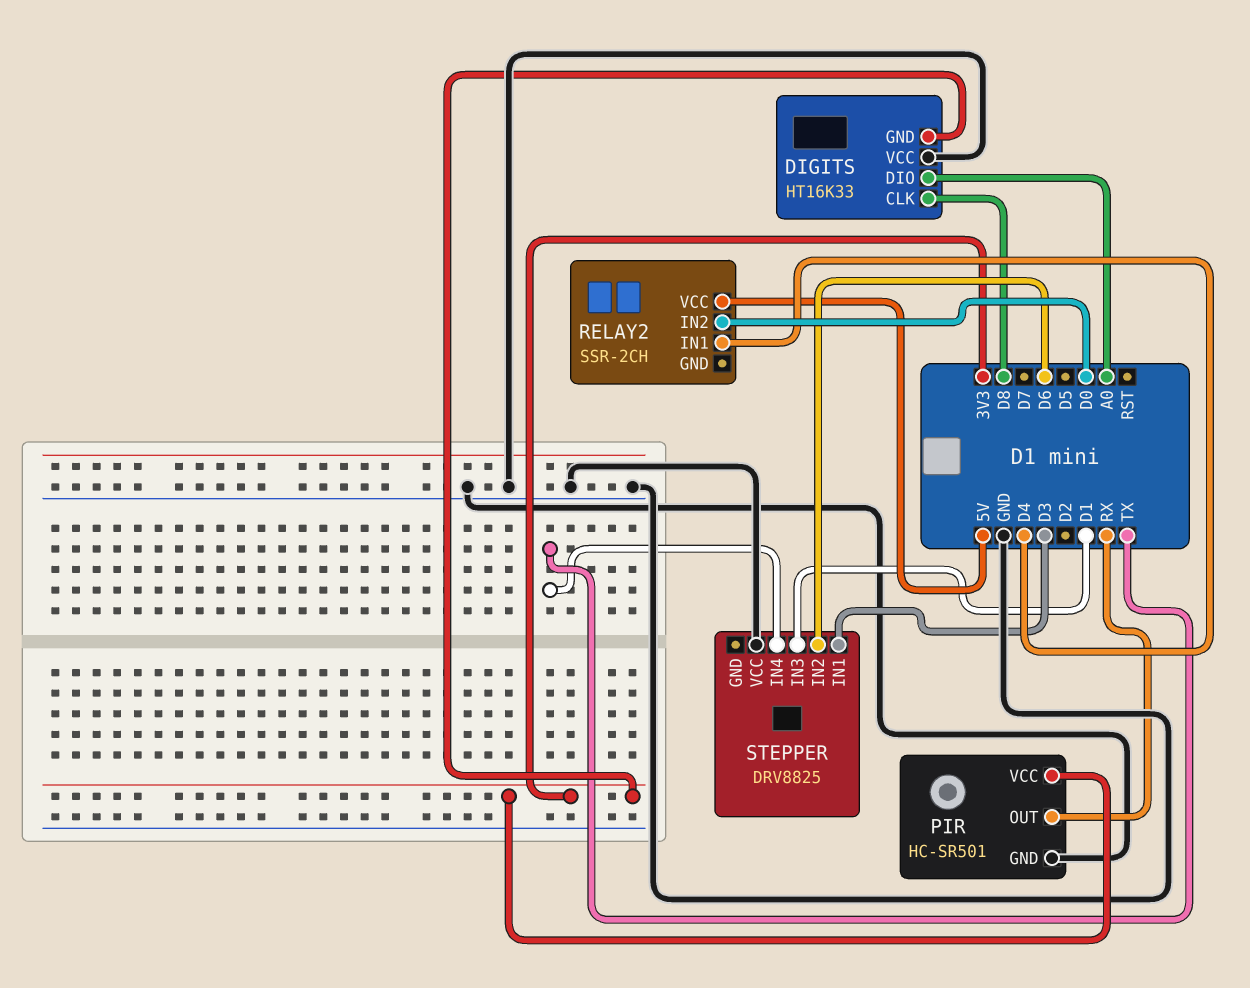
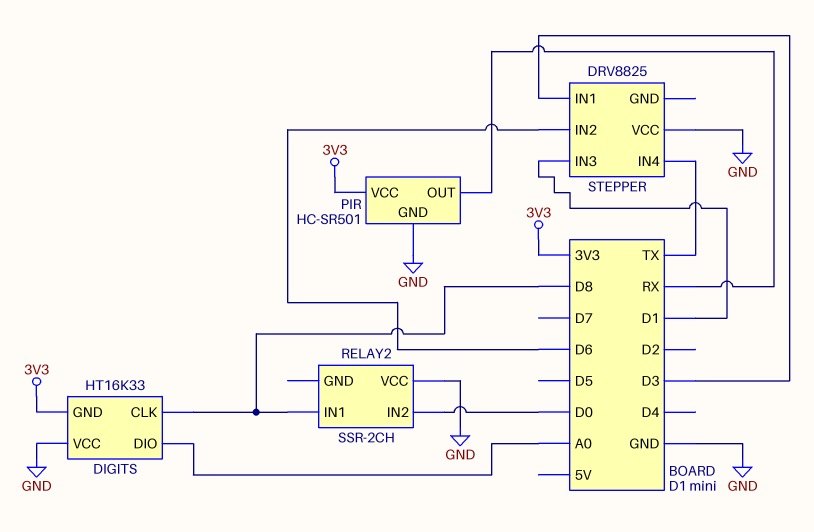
RELAY2 pin IN1: D4 -> D8
RELAY2 pin VCC: 5V -> GND

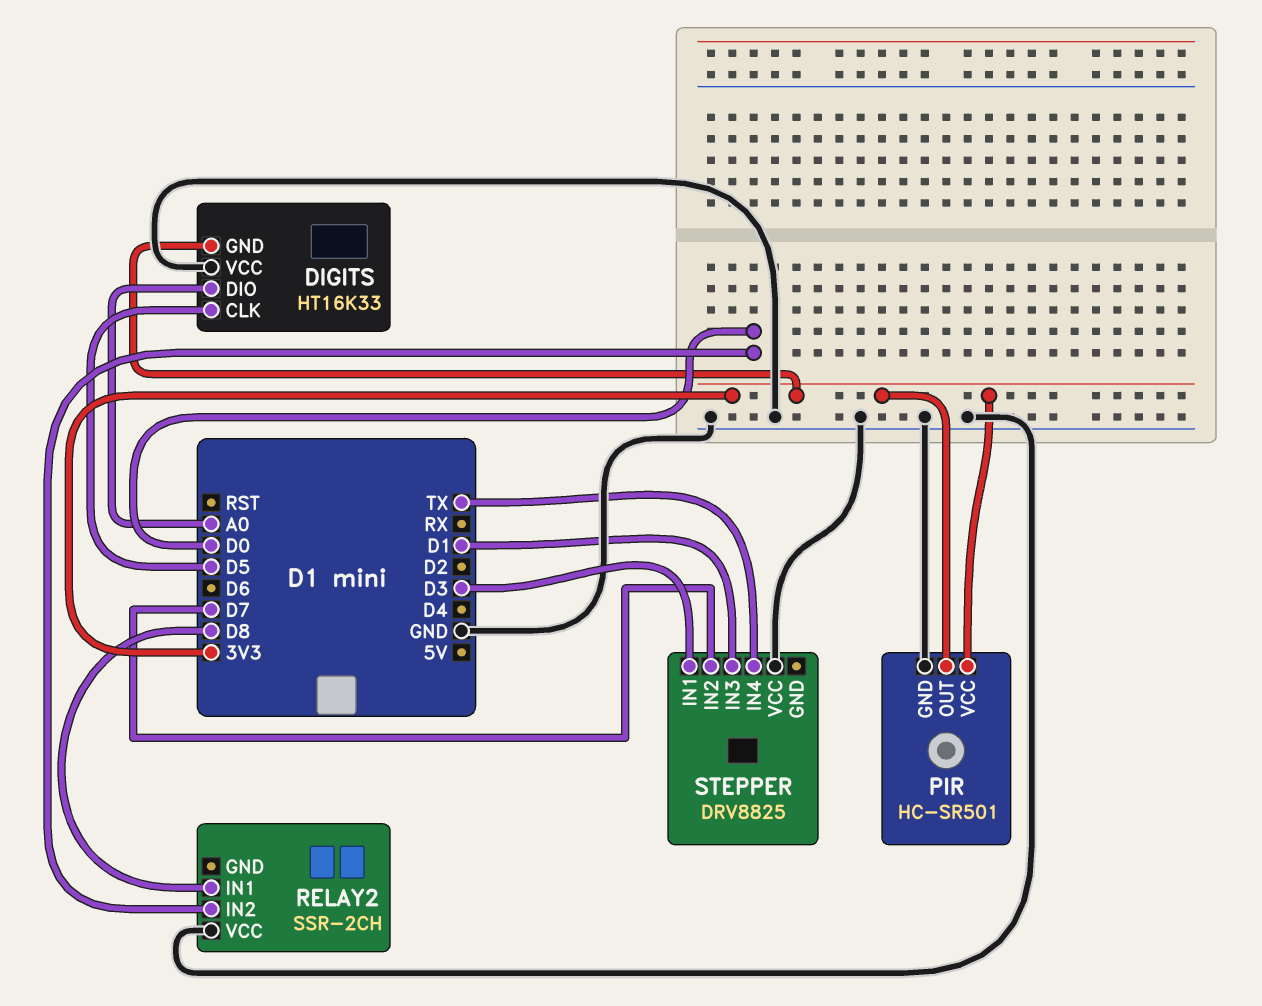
DIGITS pin CLK: D8 -> D5
PIR pin OUT: RX -> 3V3
STEPPER pin IN2: D6 -> D7

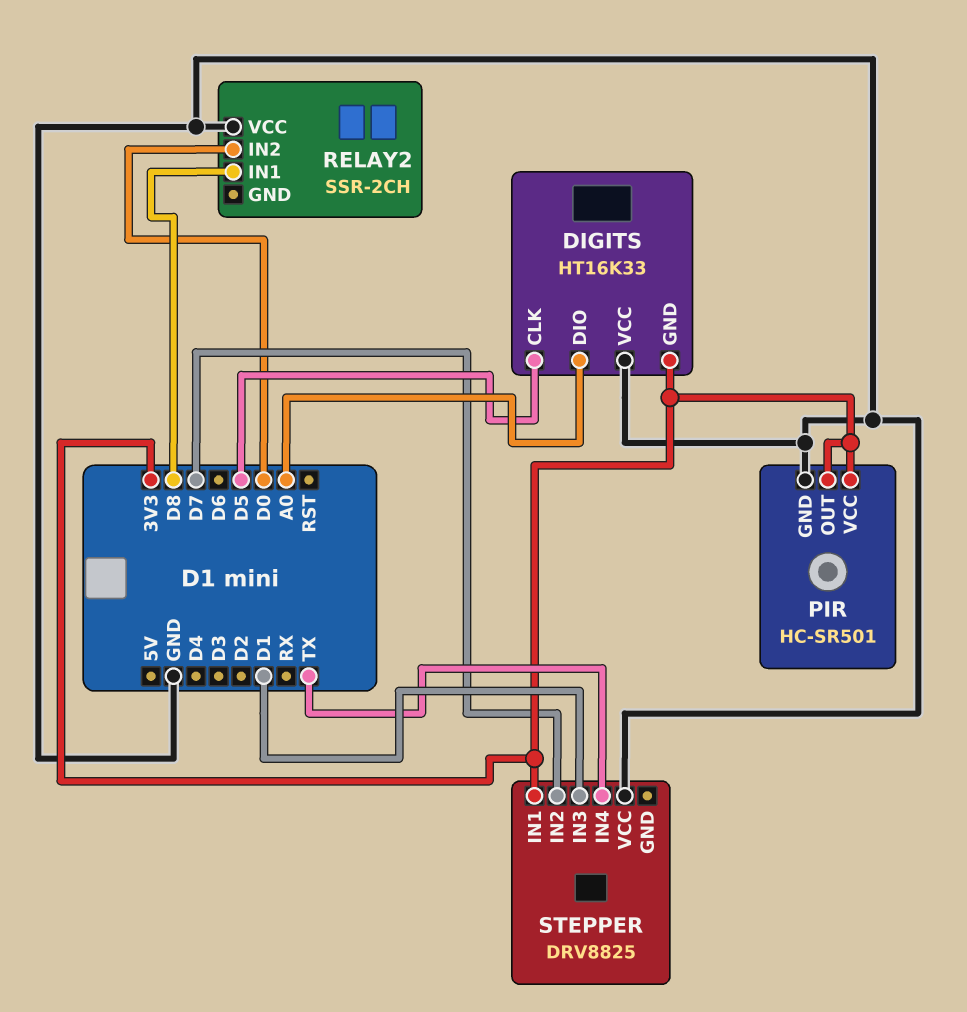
STEPPER pin IN1: D3 -> 3V3

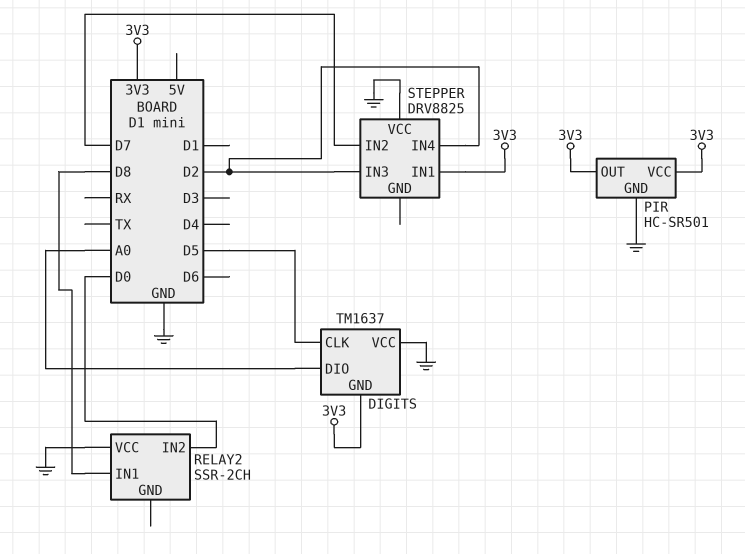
DIGITS: HT16K33 -> TM1637
STEPPER pin IN3: D1 -> D2
STEPPER pin IN4: TX -> D2

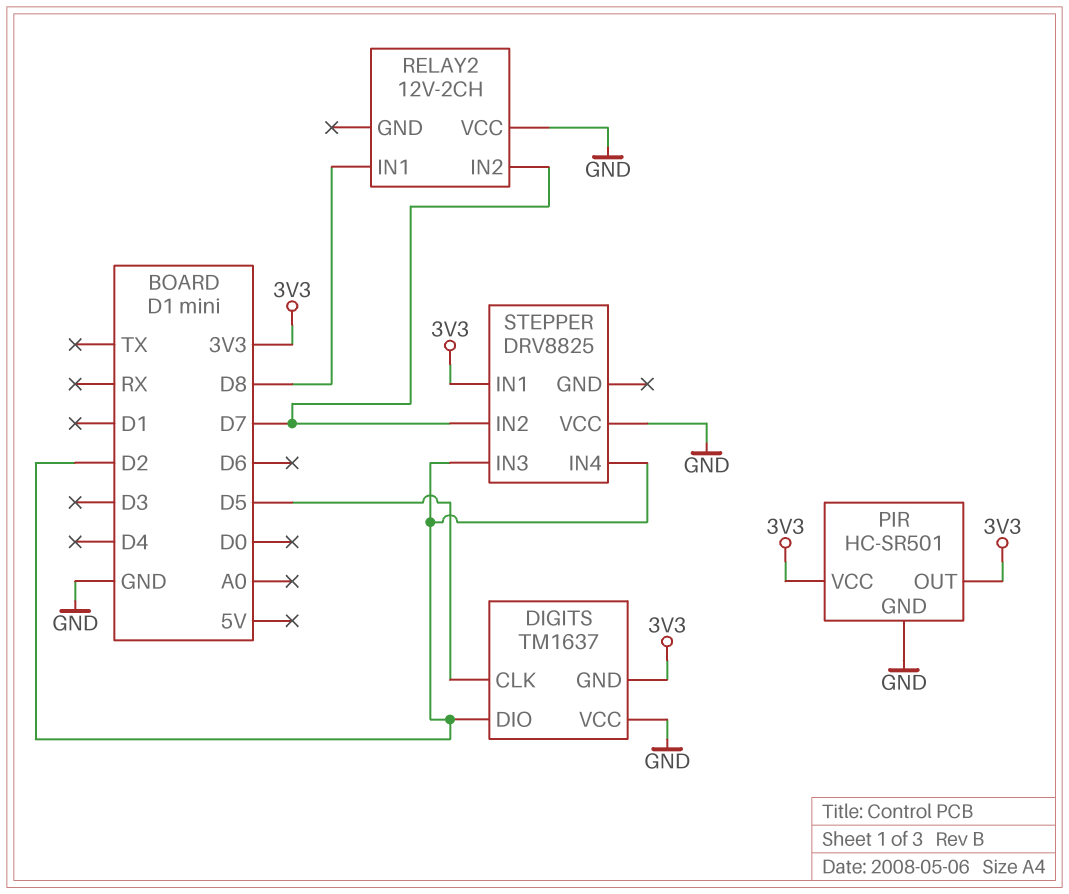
DIGITS pin DIO: A0 -> D2
RELAY2: SSR-2CH -> 12V-2CH
RELAY2 pin IN2: D0 -> D7

